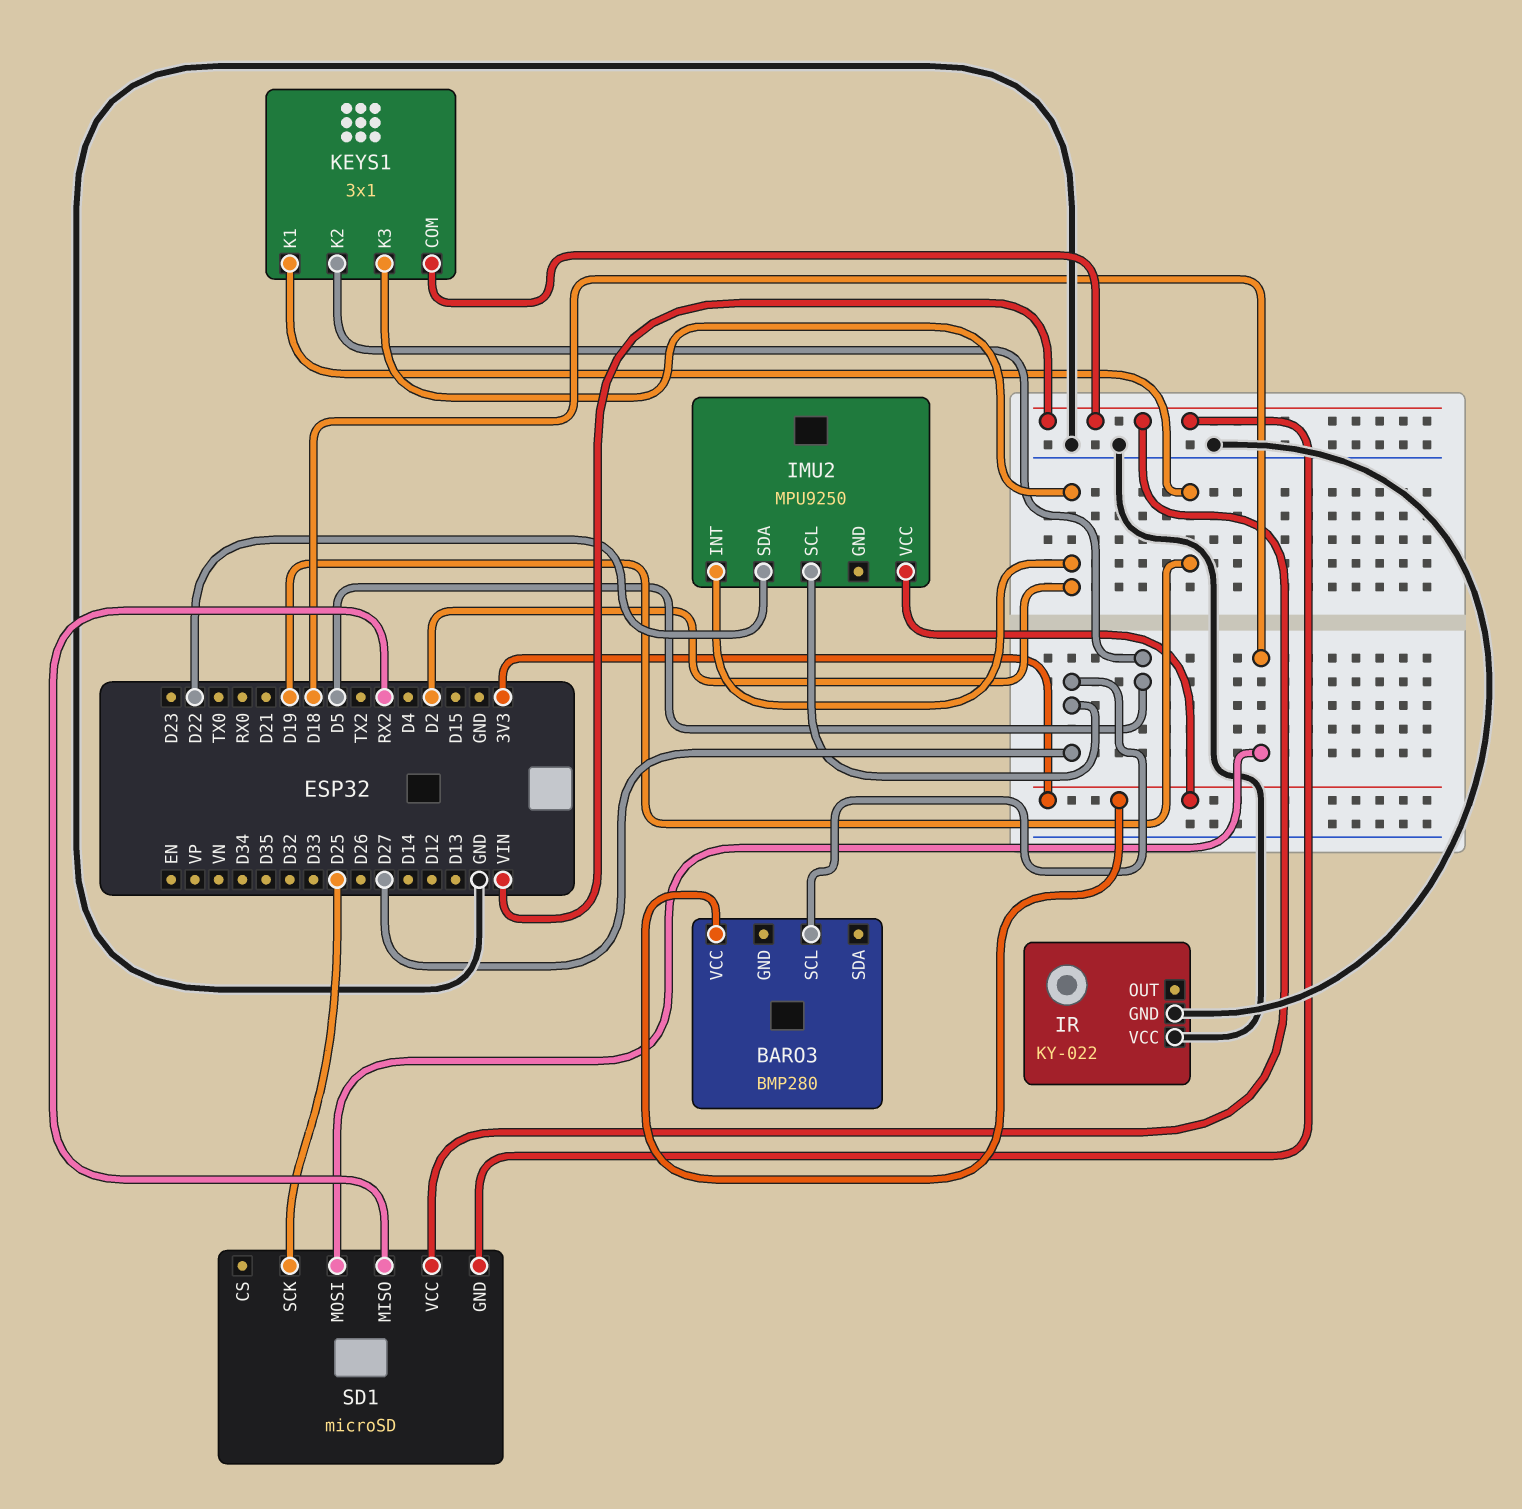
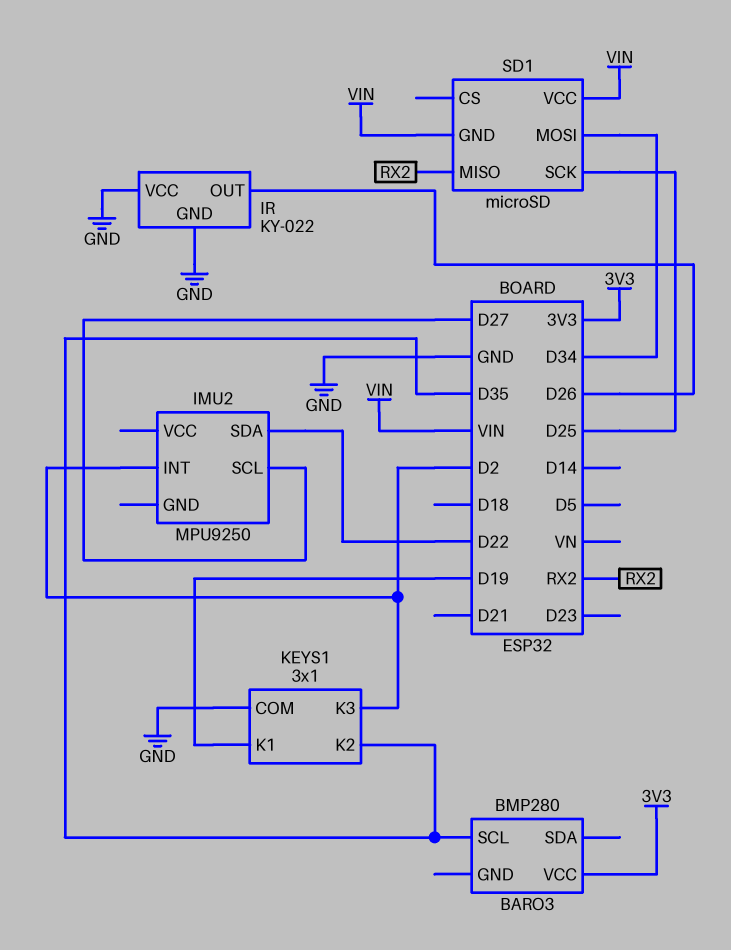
BARO3 pin SCL: D27 -> D35
IMU2 pin VCC: 3V3 -> none
IR pin OUT: none -> D26
KEYS1 pin COM: VIN -> GND
KEYS1 pin K2: D5 -> D35
SD1 pin MOSI: D18 -> D34

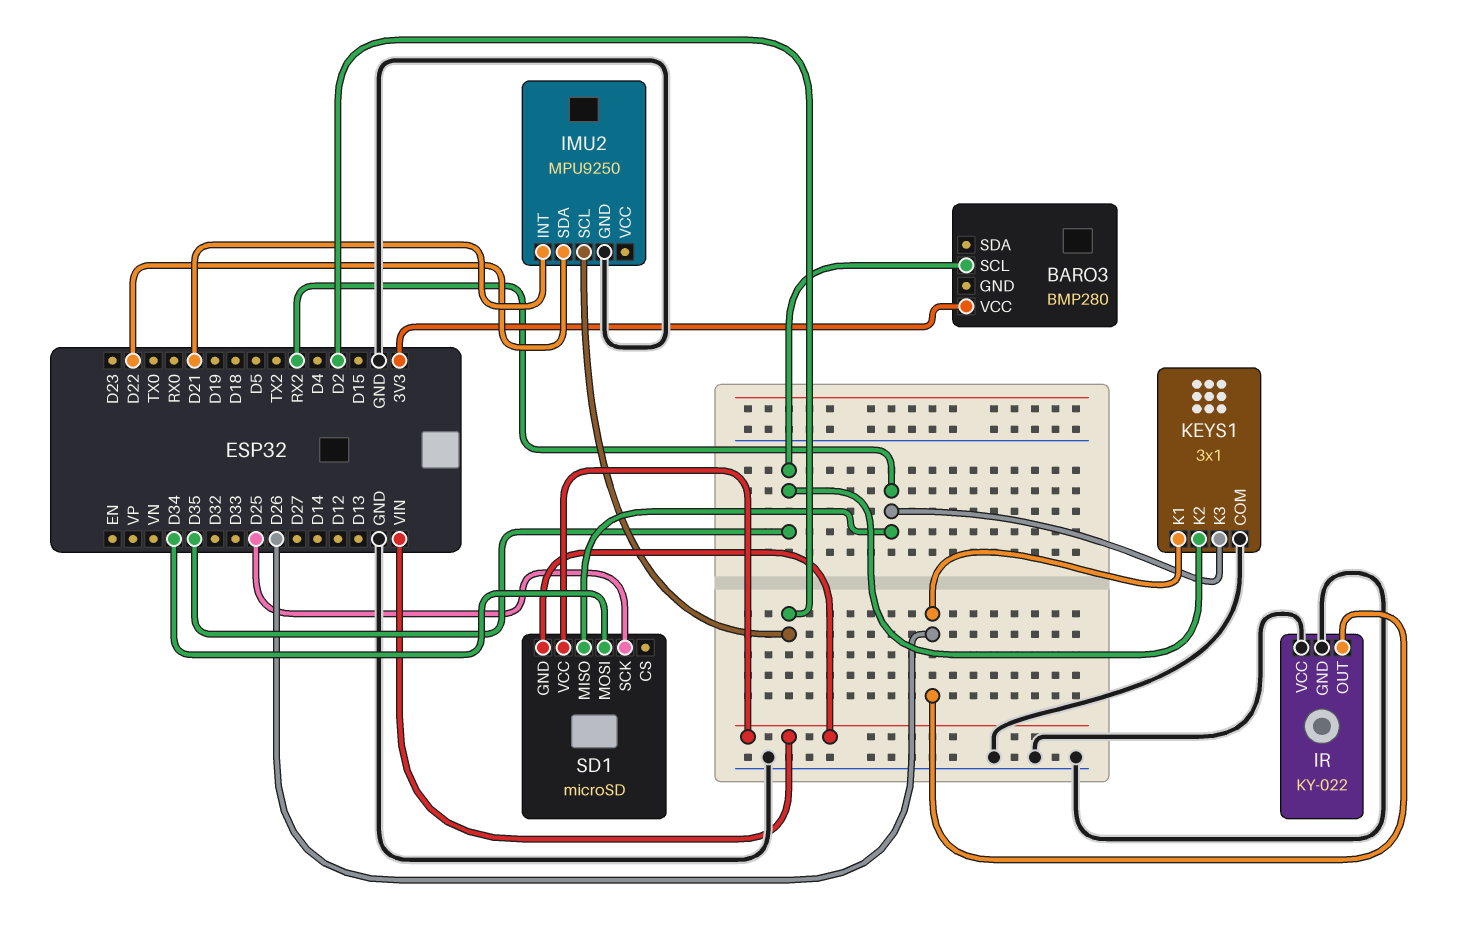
IMU2 pin GND: none -> GND
IMU2 pin INT: D2 -> D21
IMU2 pin SCL: D27 -> D2
KEYS1 pin K1: D19 -> D26
KEYS1 pin K3: D2 -> RX2

